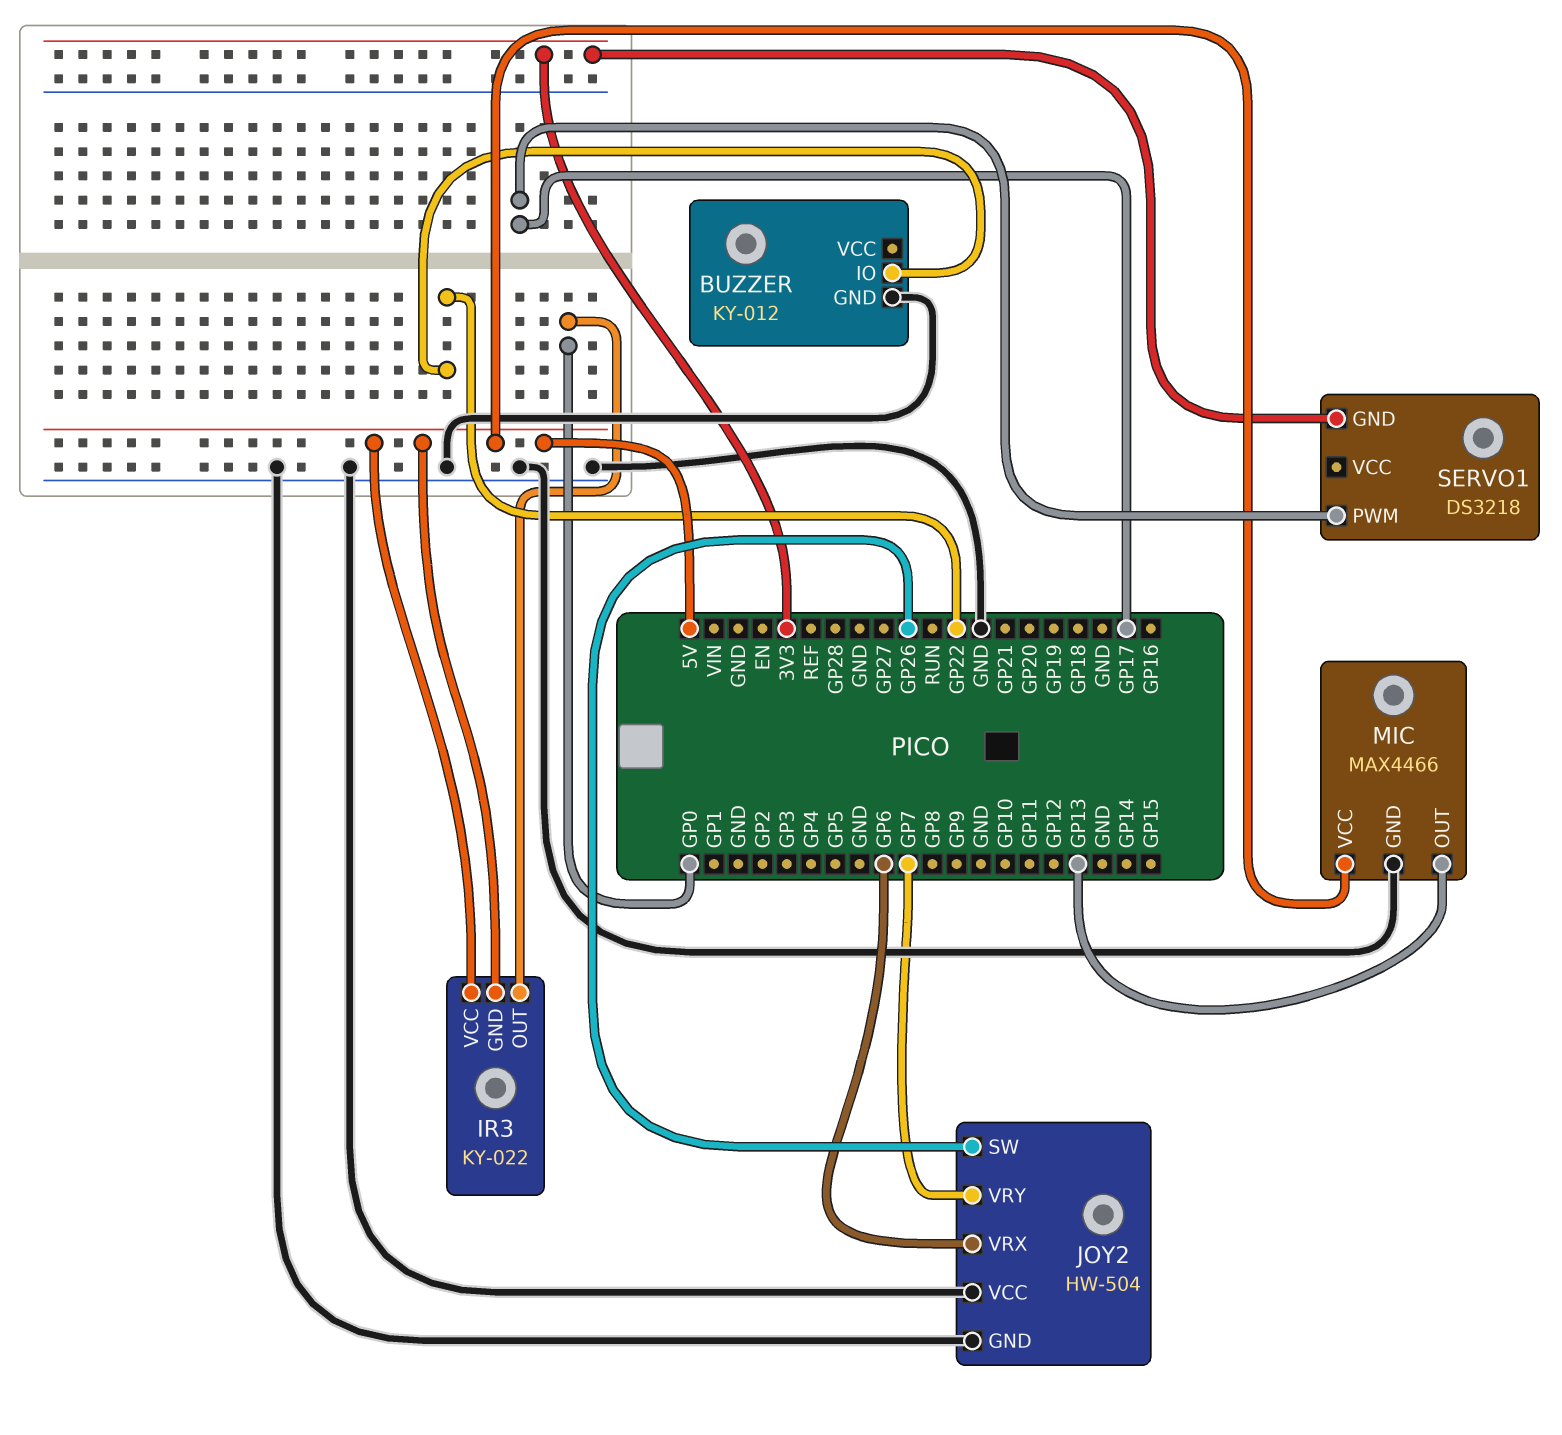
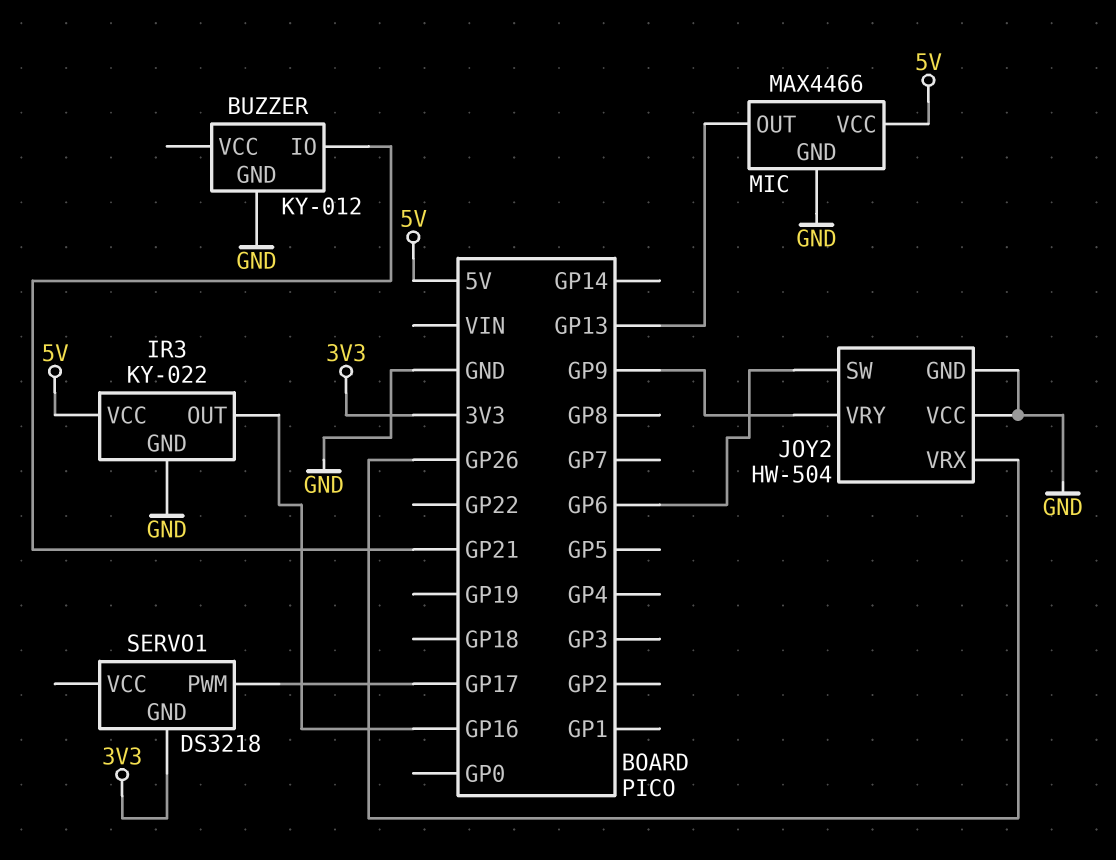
BUZZER pin IO: GP22 -> GP21
IR3 pin GND: 5V -> GND
IR3 pin OUT: GP0 -> GP16
JOY2 pin SW: GP26 -> GP6
JOY2 pin VRX: GP6 -> GP26
JOY2 pin VRY: GP7 -> GP9

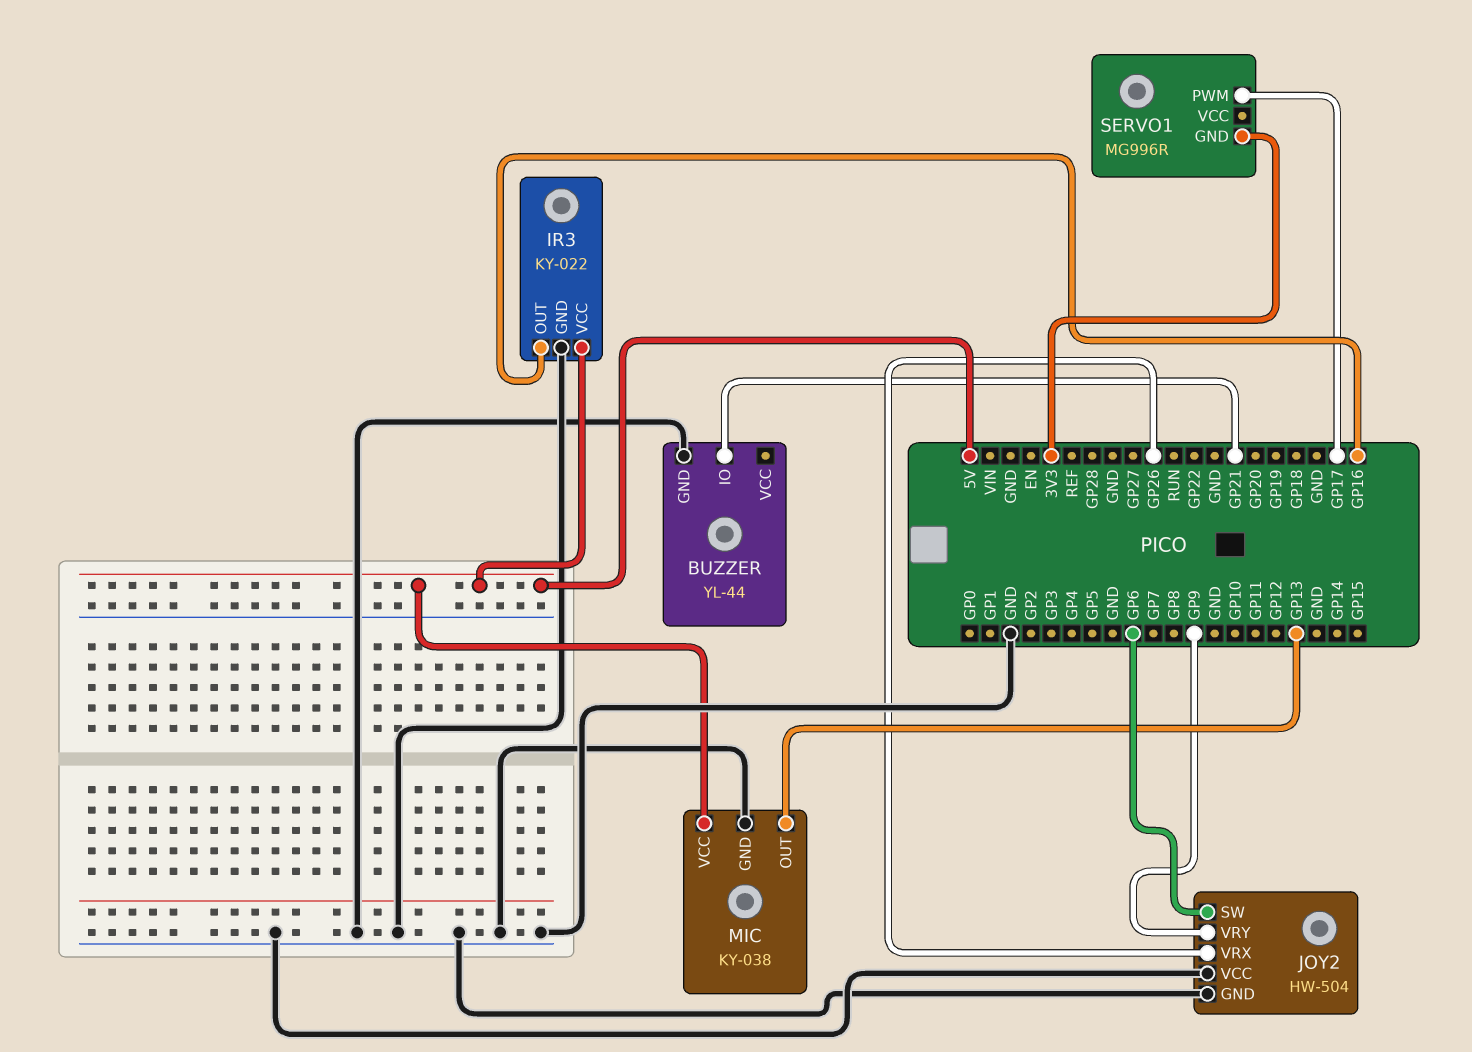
BUZZER: KY-012 -> YL-44
MIC: MAX4466 -> KY-038
SERVO1: DS3218 -> MG996R

